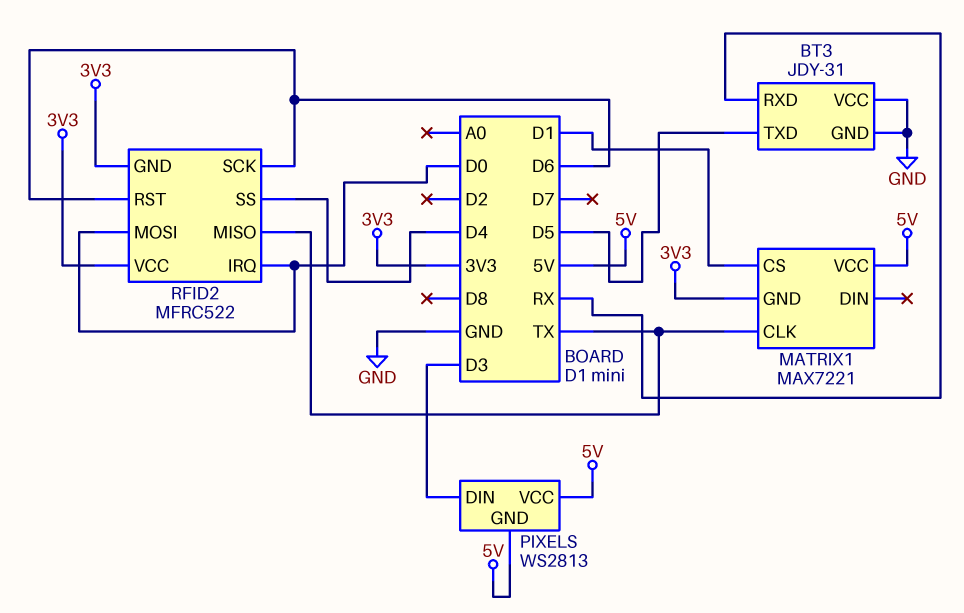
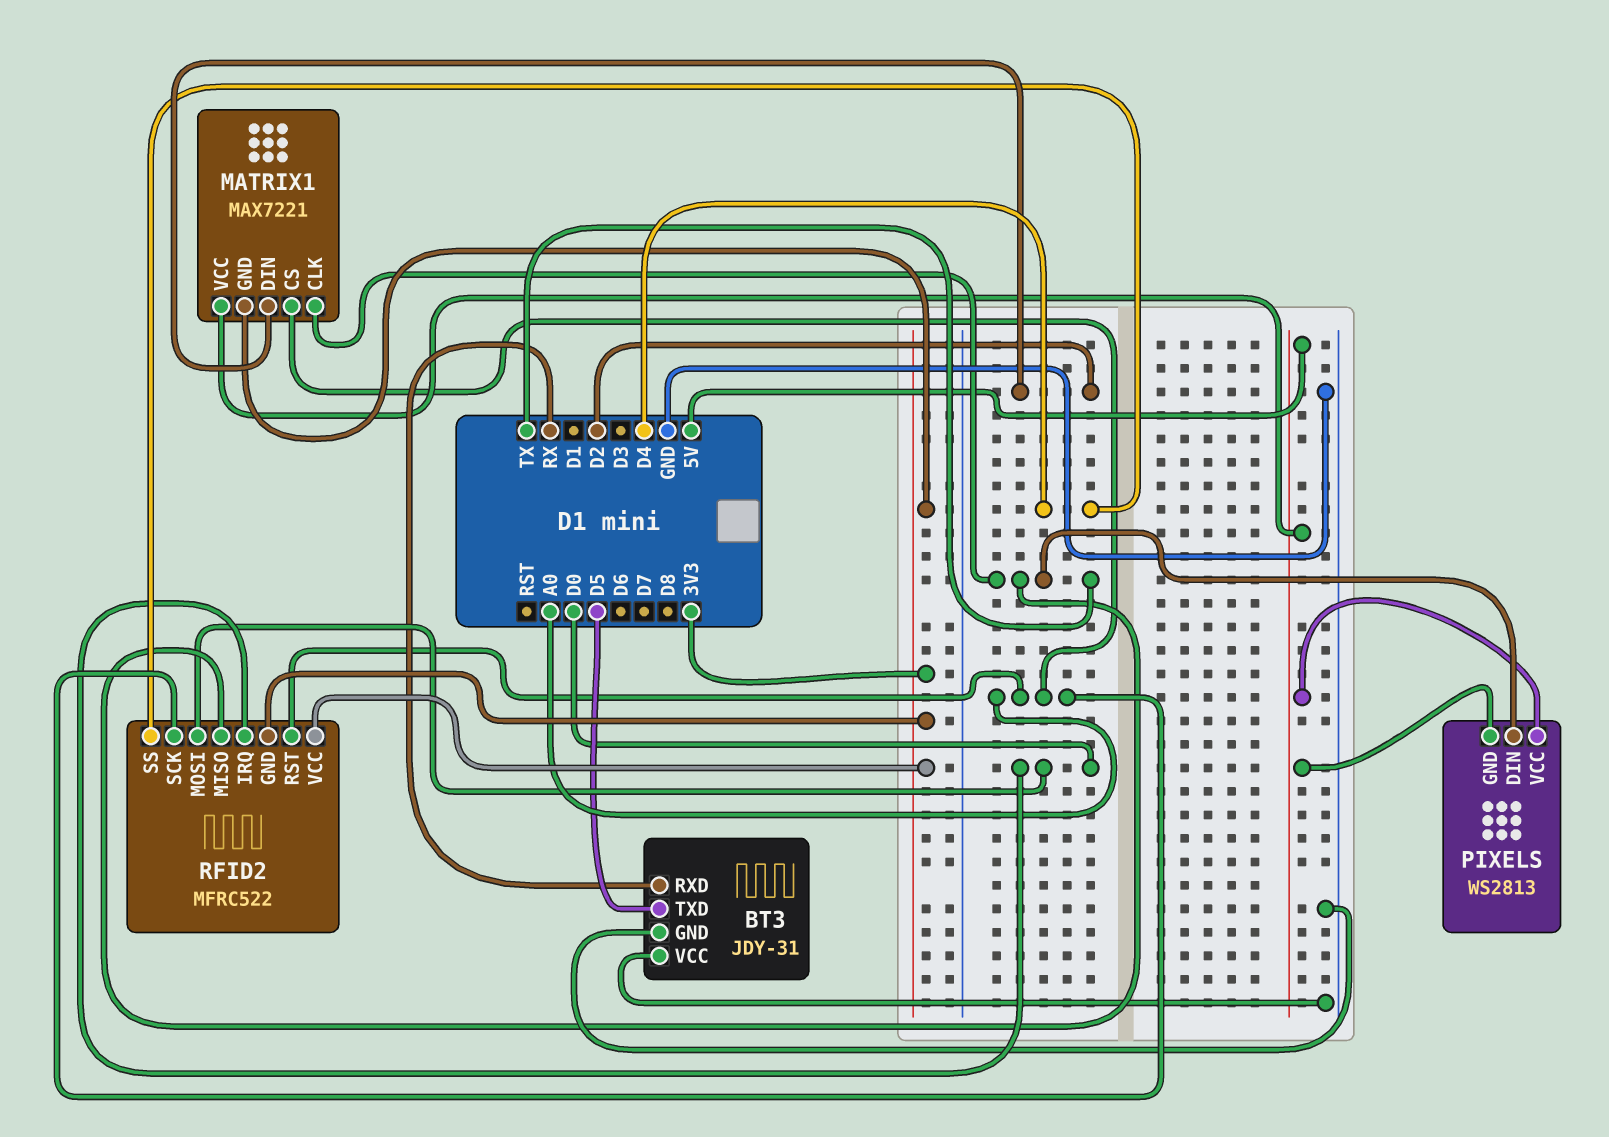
MATRIX1 pin CS: D1 -> A0
MATRIX1 pin DIN: none -> D2
PIXELS pin DIN: D3 -> TX
RFID2 pin RST: D6 -> A0
RFID2 pin SCK: D6 -> A0

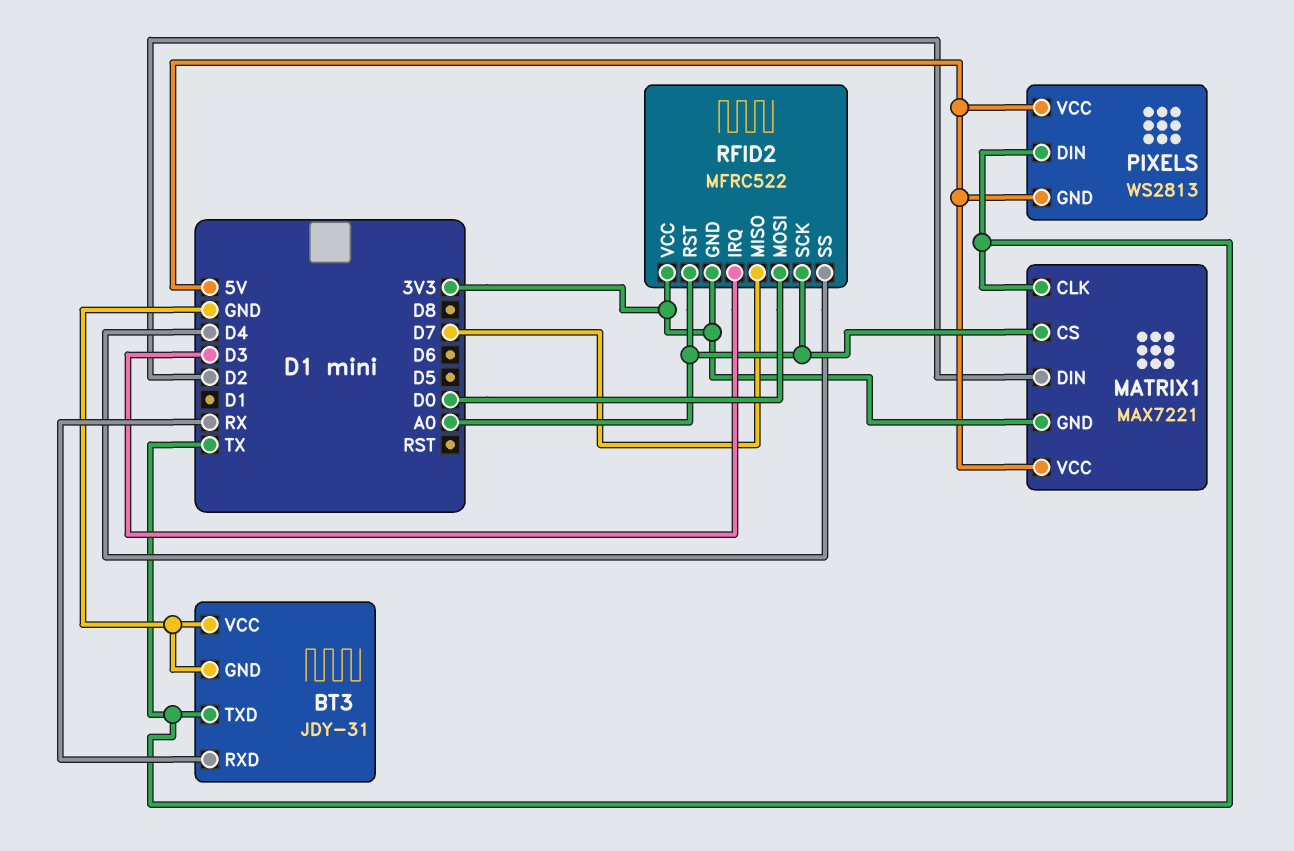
BT3 pin TXD: D5 -> TX
RFID2 pin IRQ: D0 -> D3
RFID2 pin MISO: TX -> D7

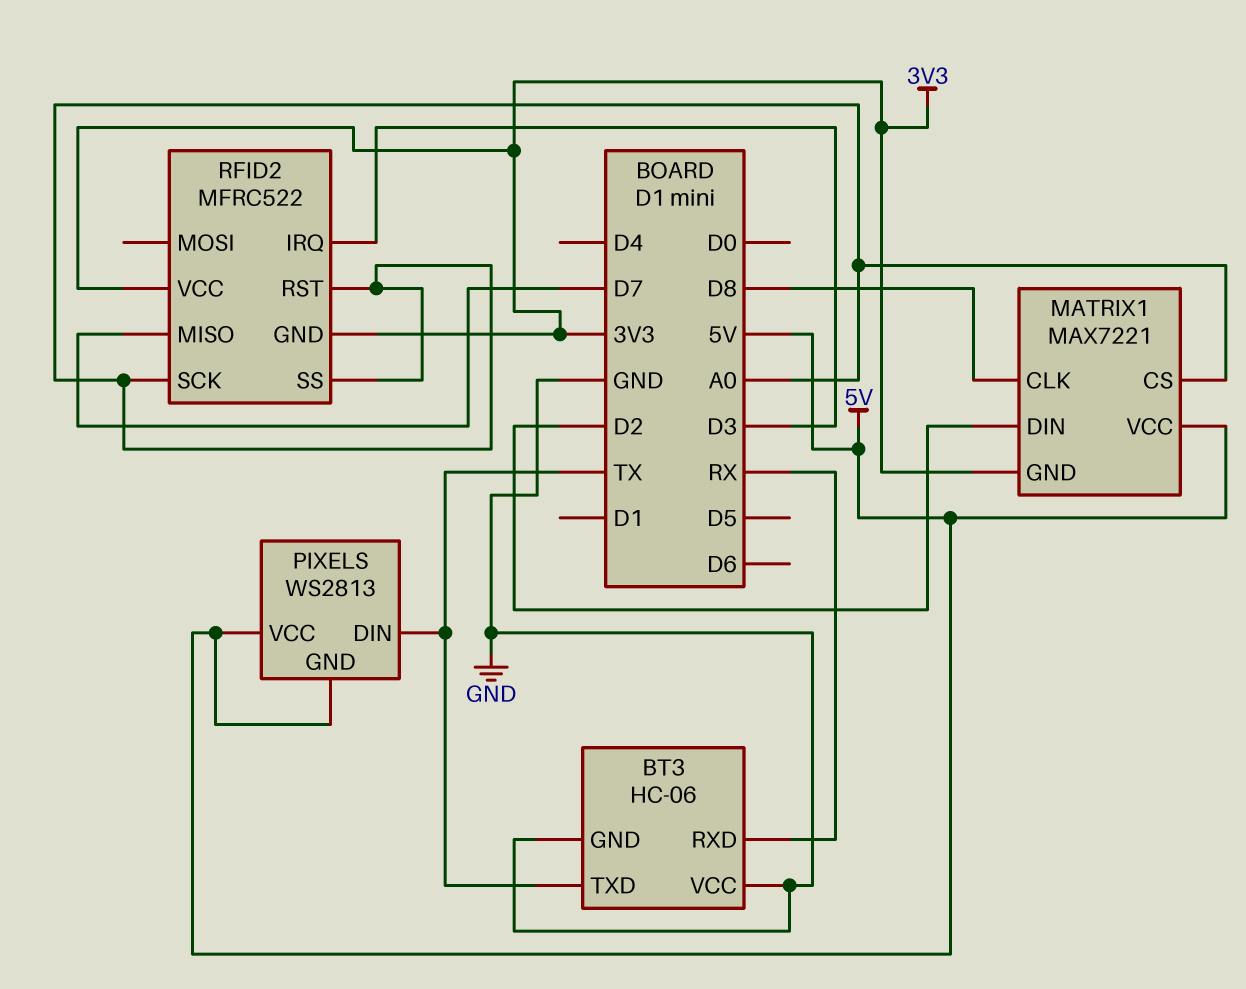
BT3: JDY-31 -> HC-06
MATRIX1 pin CLK: TX -> D8
RFID2 pin MOSI: D0 -> none
RFID2 pin SS: D4 -> A0

